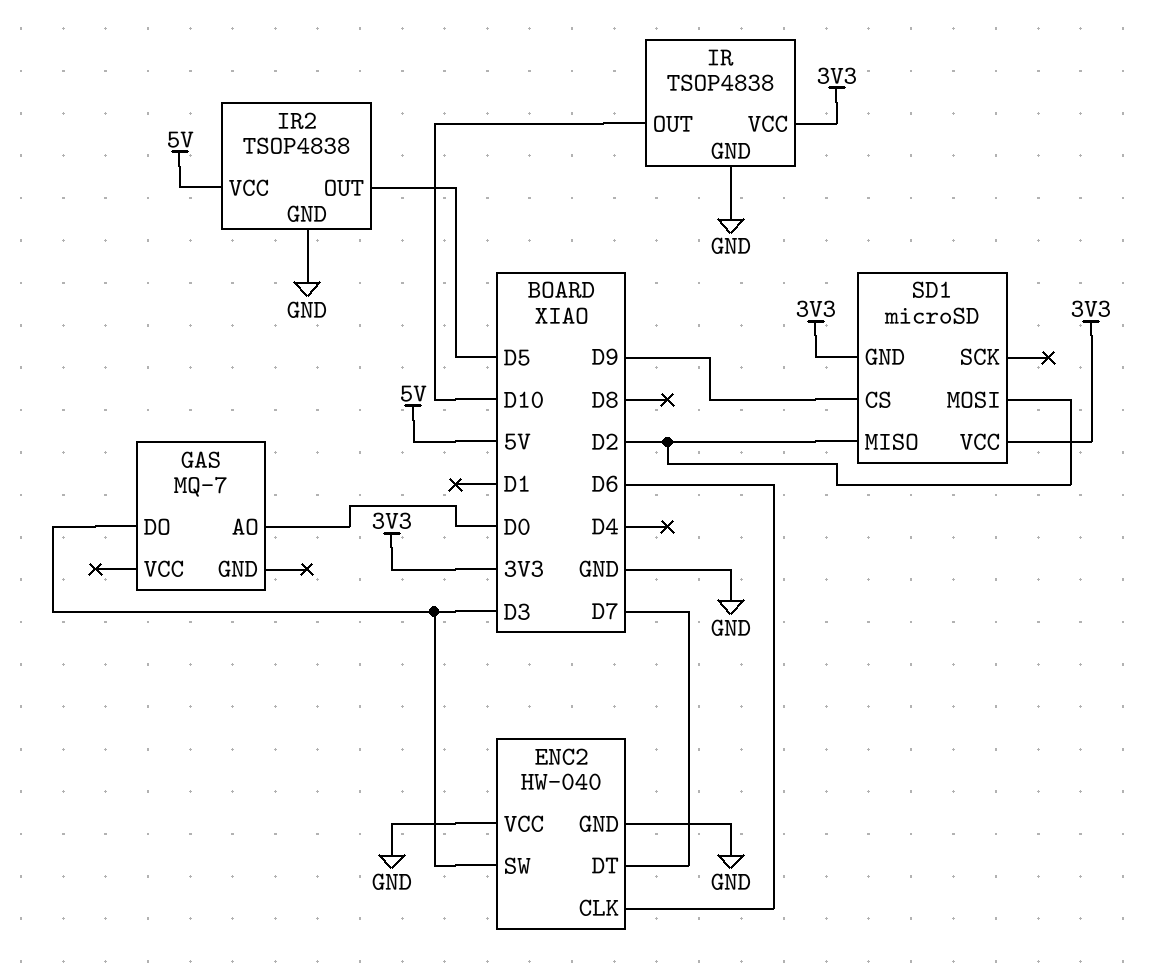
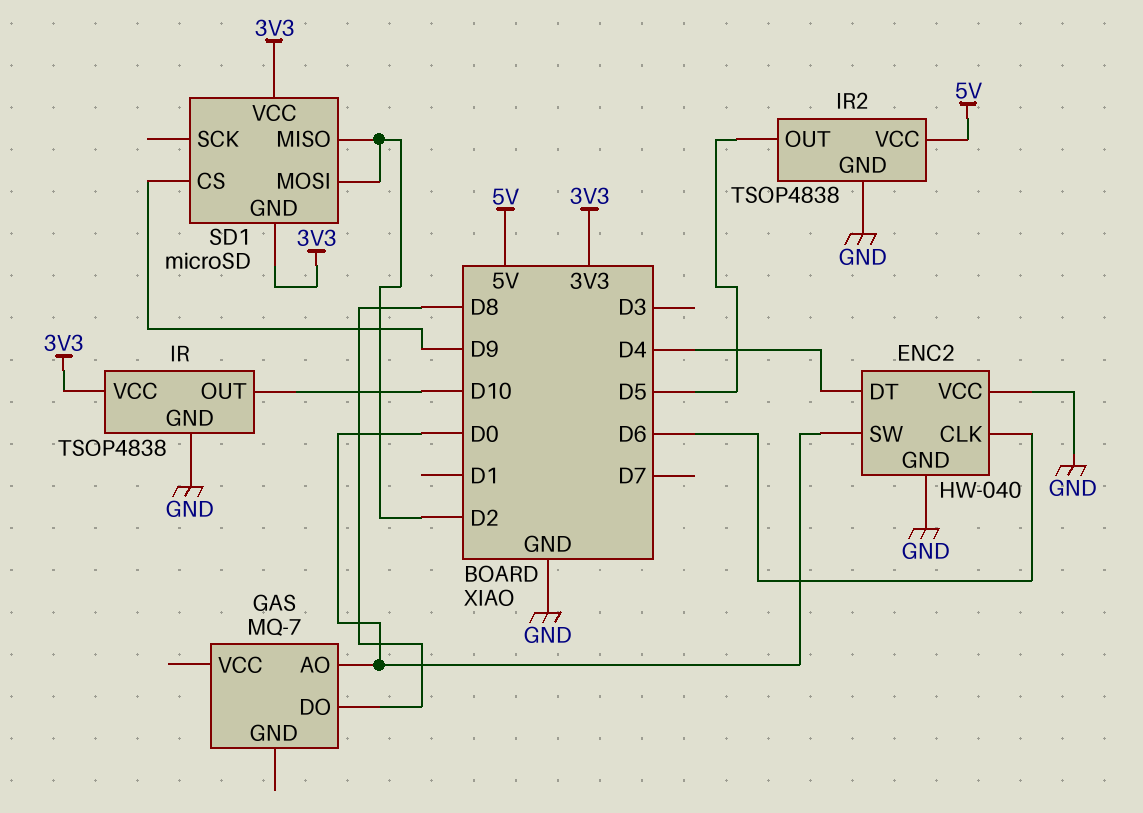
ENC2 pin DT: D7 -> D4
ENC2 pin SW: D3 -> D0
GAS pin DO: D3 -> D8

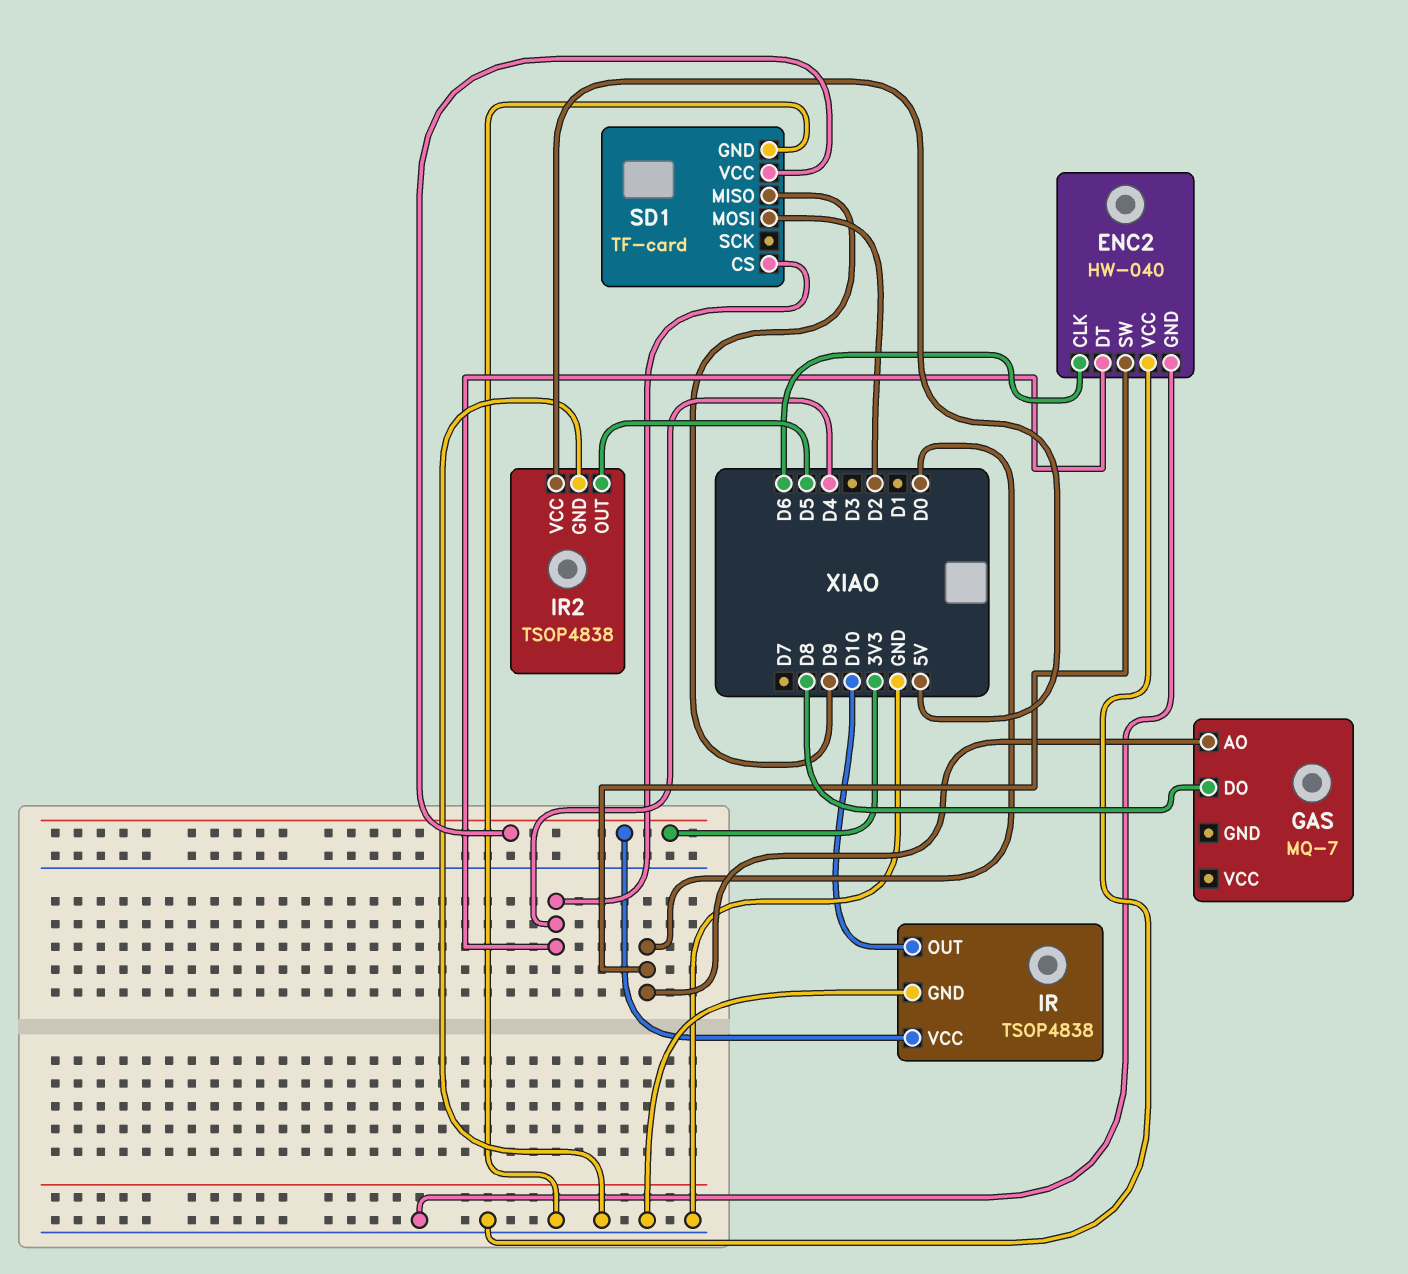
SD1: microSD -> TF-card
SD1 pin CS: D9 -> D4
SD1 pin GND: 3V3 -> GND
SD1 pin MISO: D2 -> D9

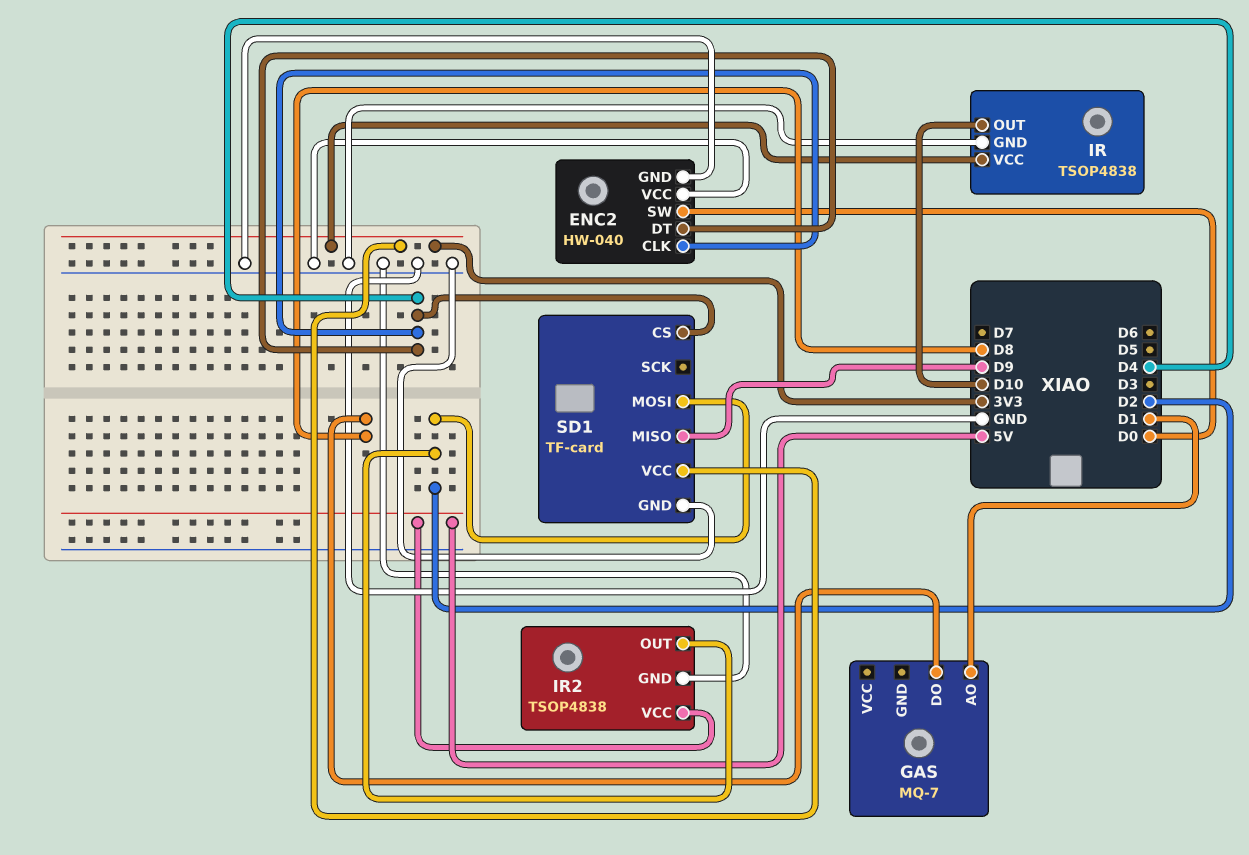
ENC2 pin CLK: D6 -> D4
GAS pin AO: D0 -> D1
IR2 pin OUT: D5 -> D2

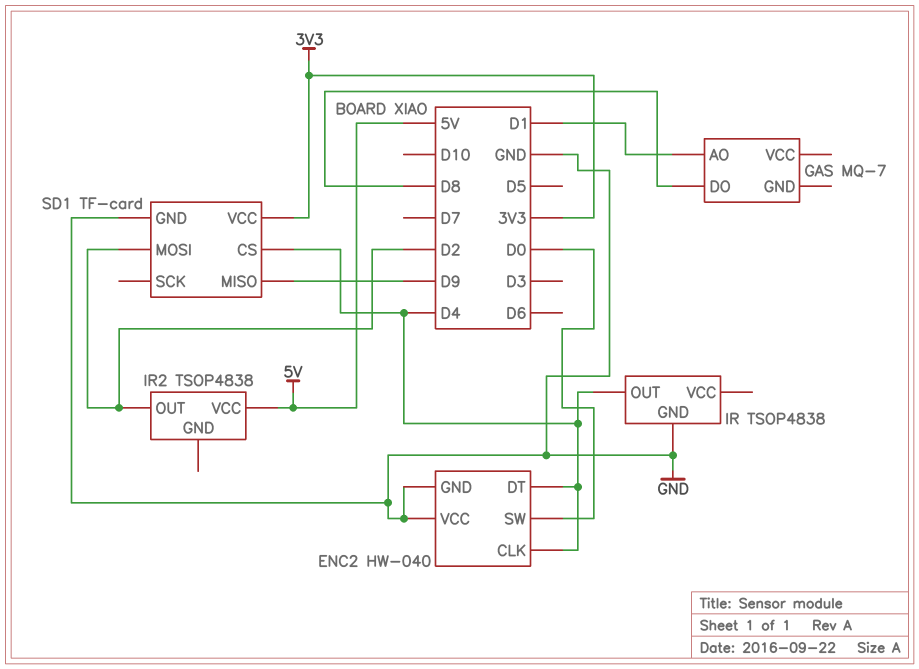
IR pin OUT: D10 -> D4
IR pin VCC: 3V3 -> none
IR2 pin GND: GND -> none

